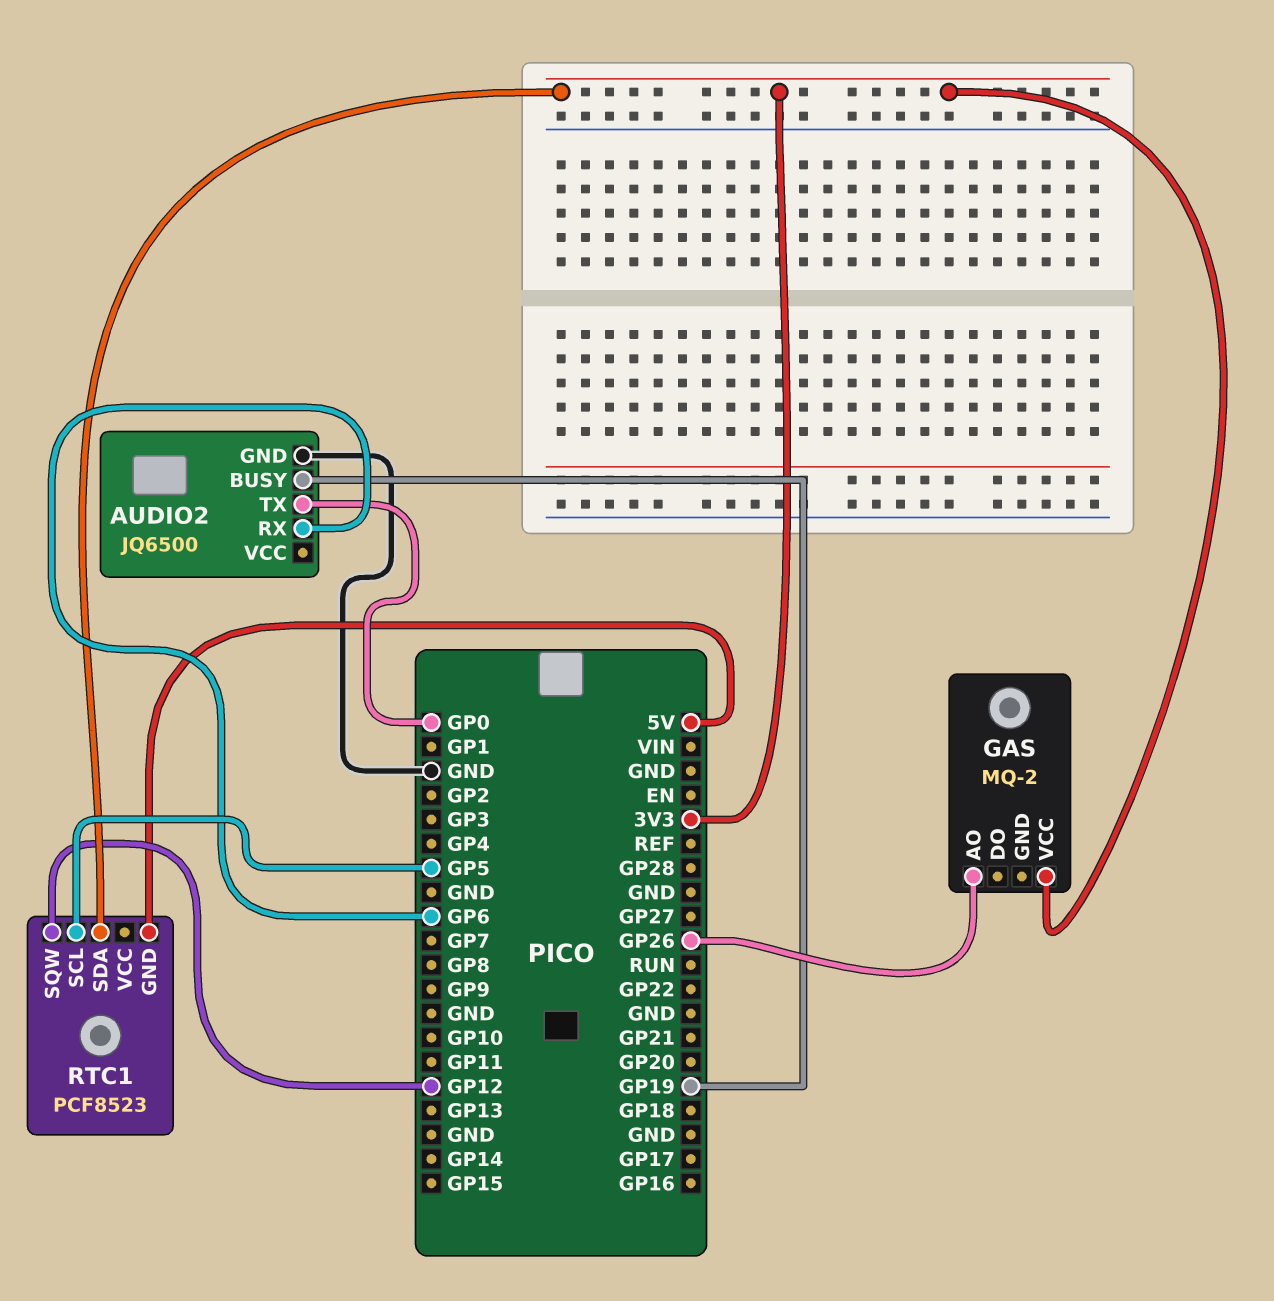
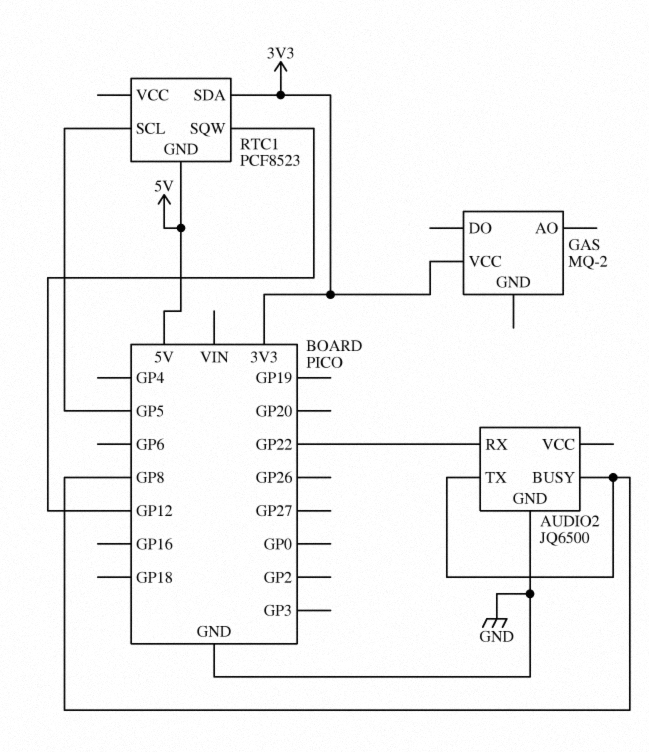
AUDIO2 pin BUSY: GP19 -> GP8
AUDIO2 pin RX: GP6 -> GP22
AUDIO2 pin TX: GP0 -> GP8
GAS pin AO: GP26 -> none

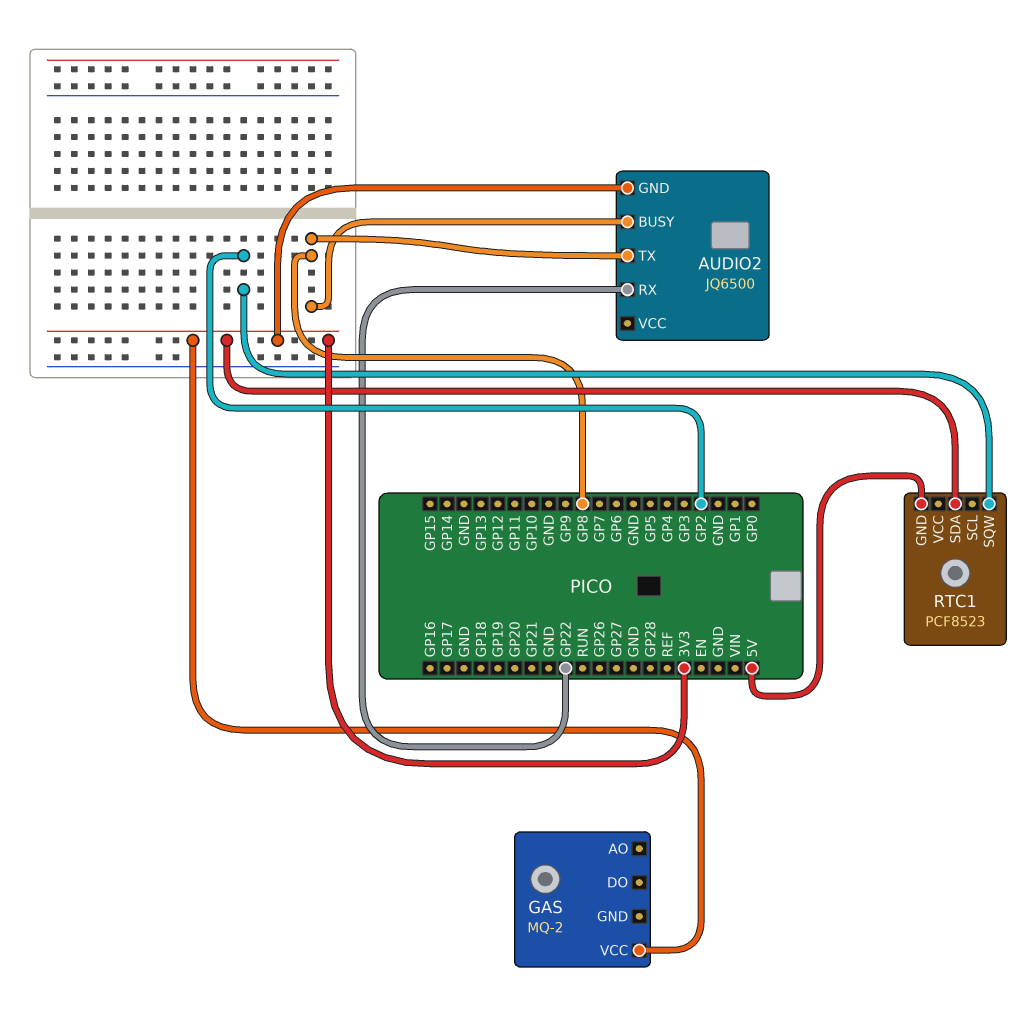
AUDIO2 pin GND: GND -> 3V3
RTC1 pin SCL: GP5 -> none
RTC1 pin SQW: GP12 -> GP2

